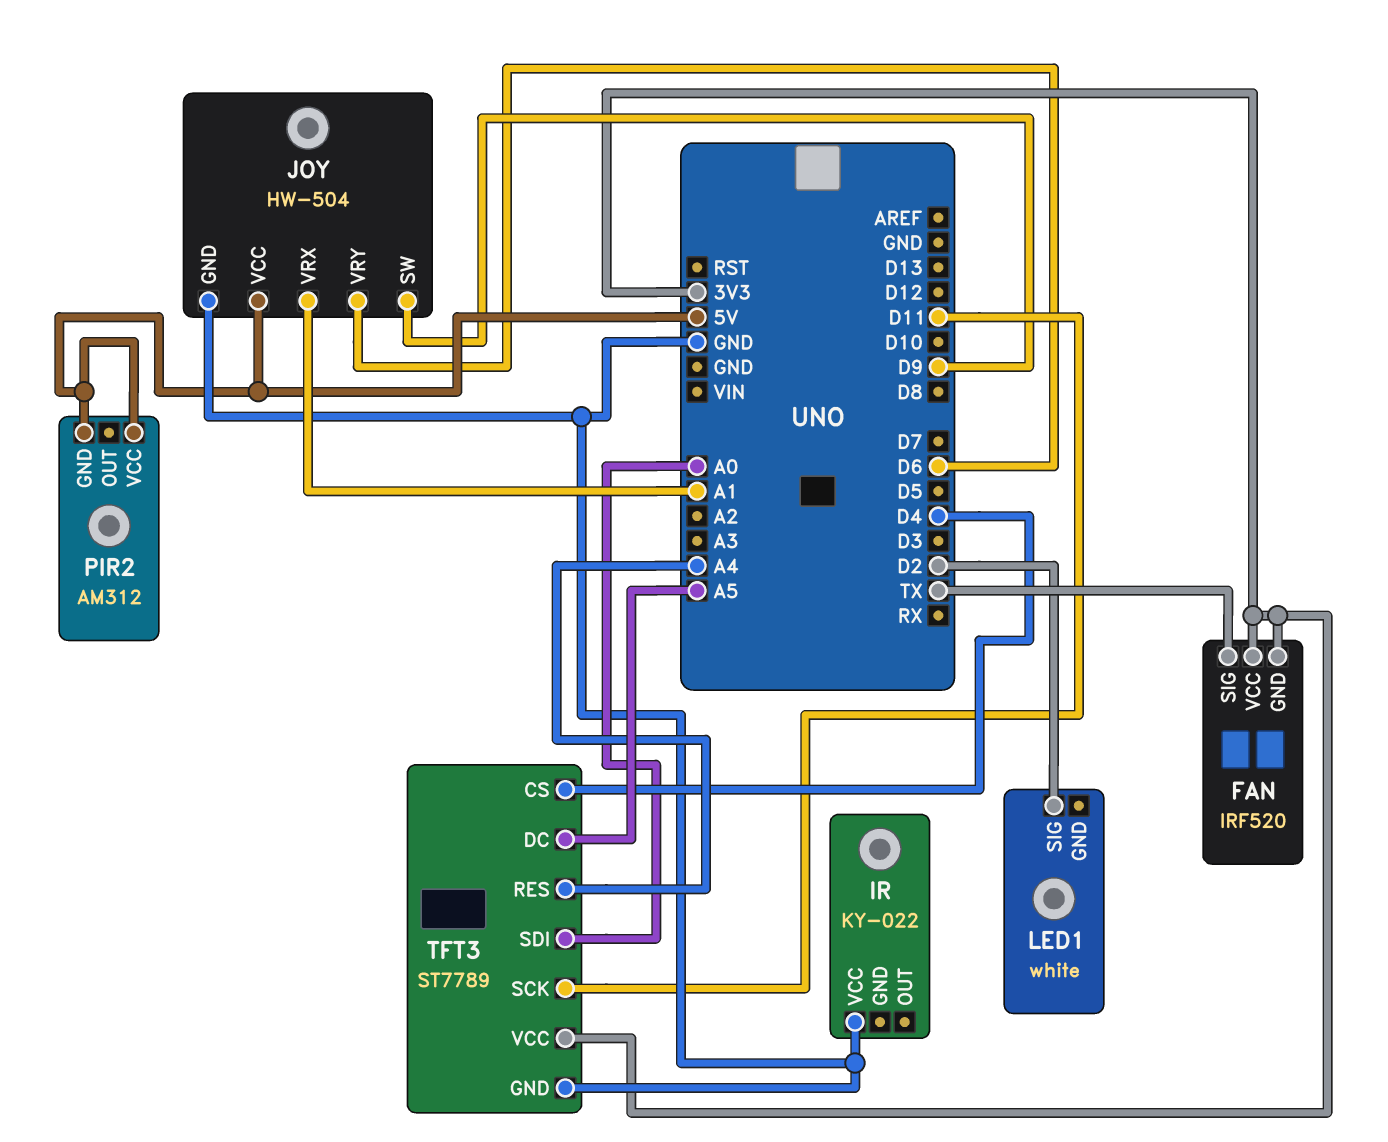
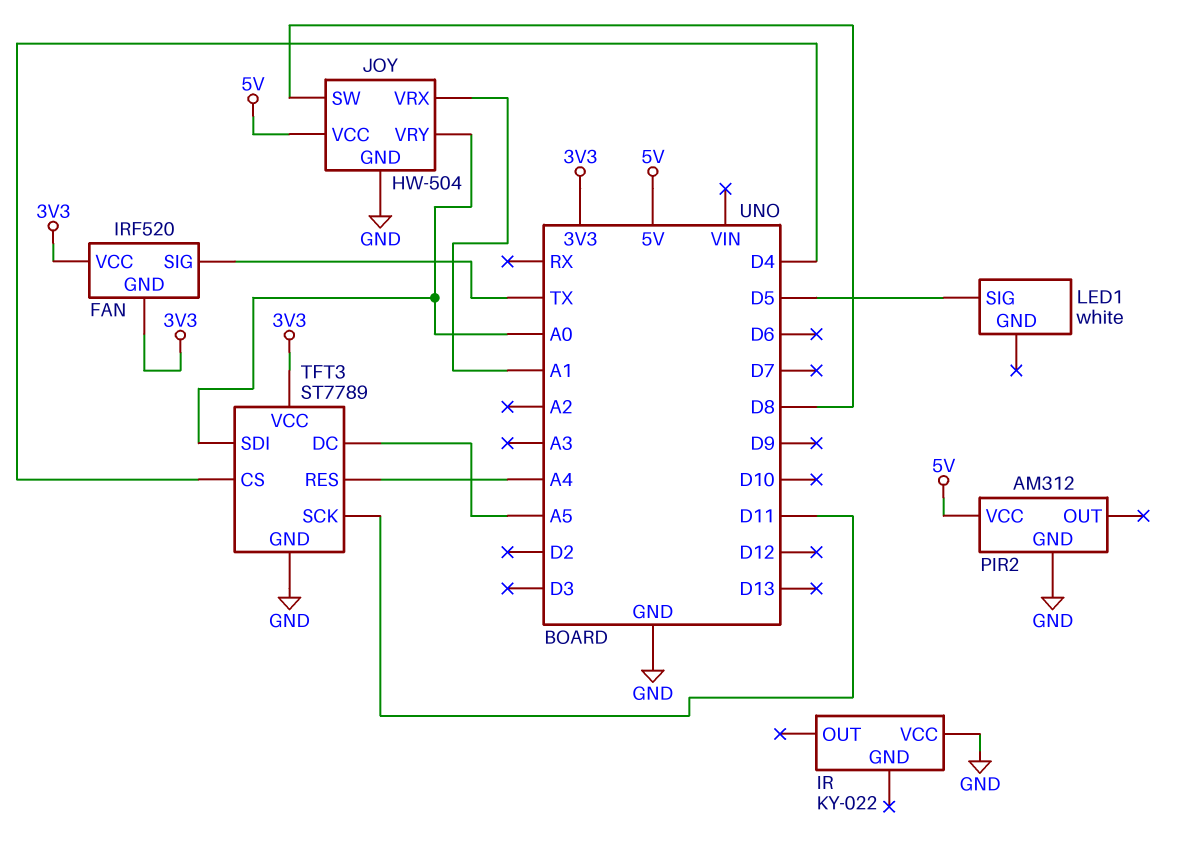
JOY pin SW: D9 -> D8
JOY pin VRY: D6 -> A0
LED1 pin SIG: D2 -> D5
PIR2 pin GND: 5V -> GND

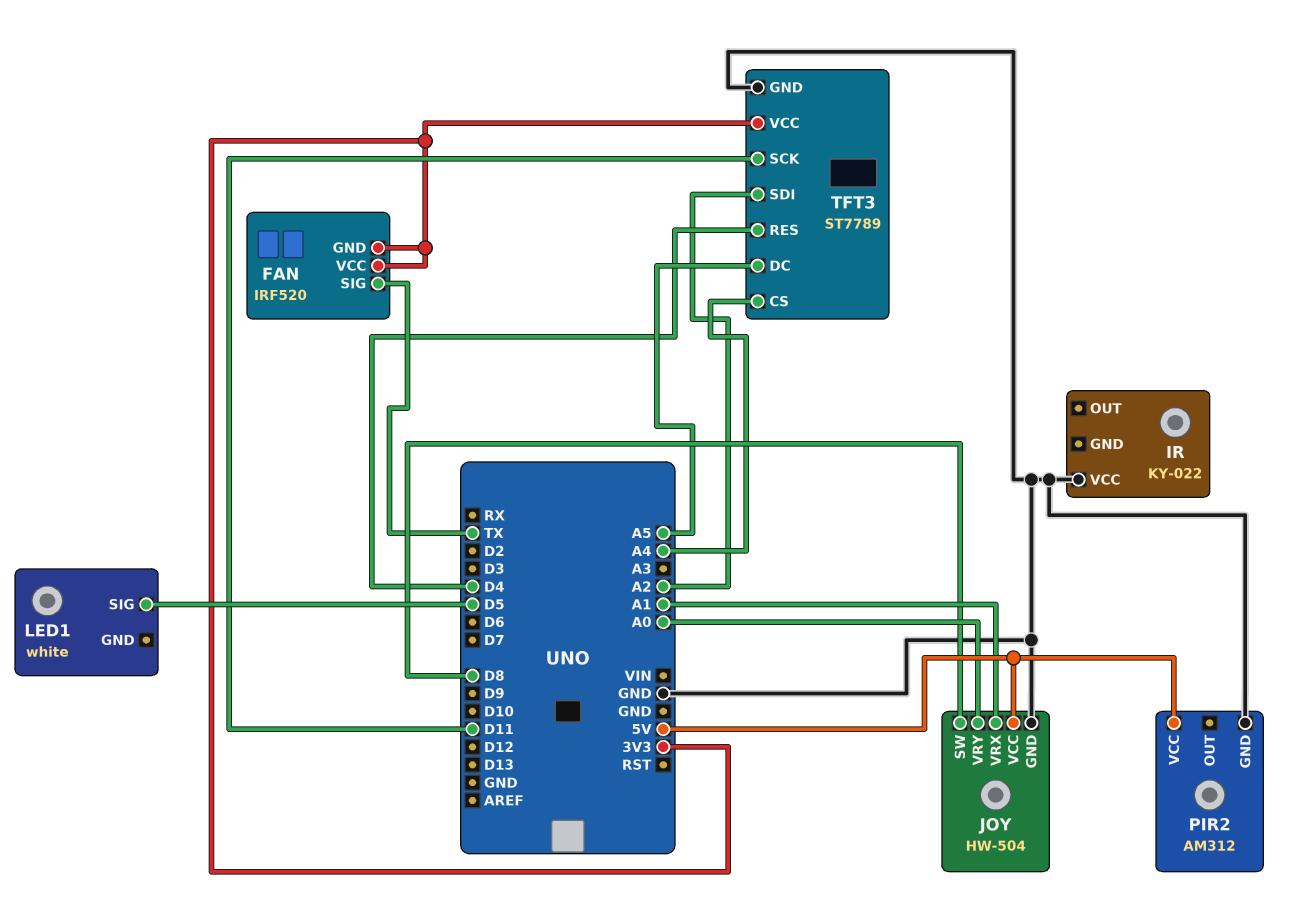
TFT3 pin CS: D4 -> A4
TFT3 pin RES: A4 -> D4
TFT3 pin SDI: A0 -> A2

